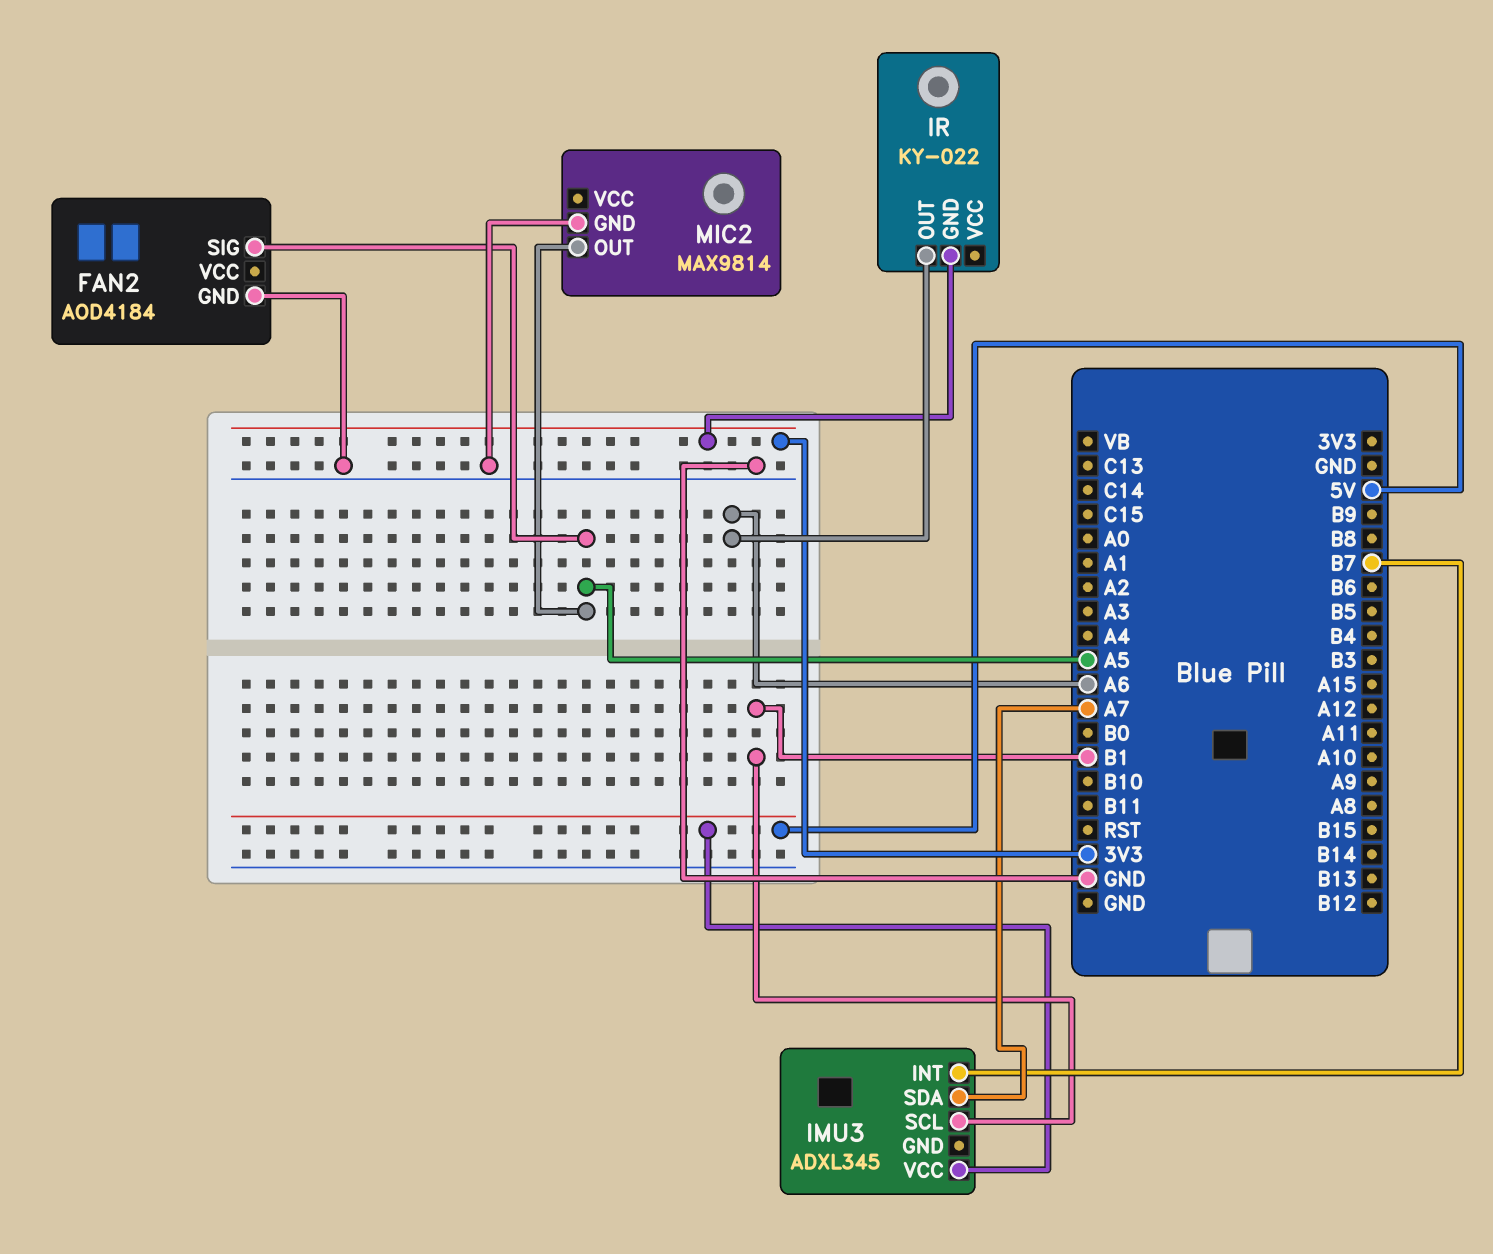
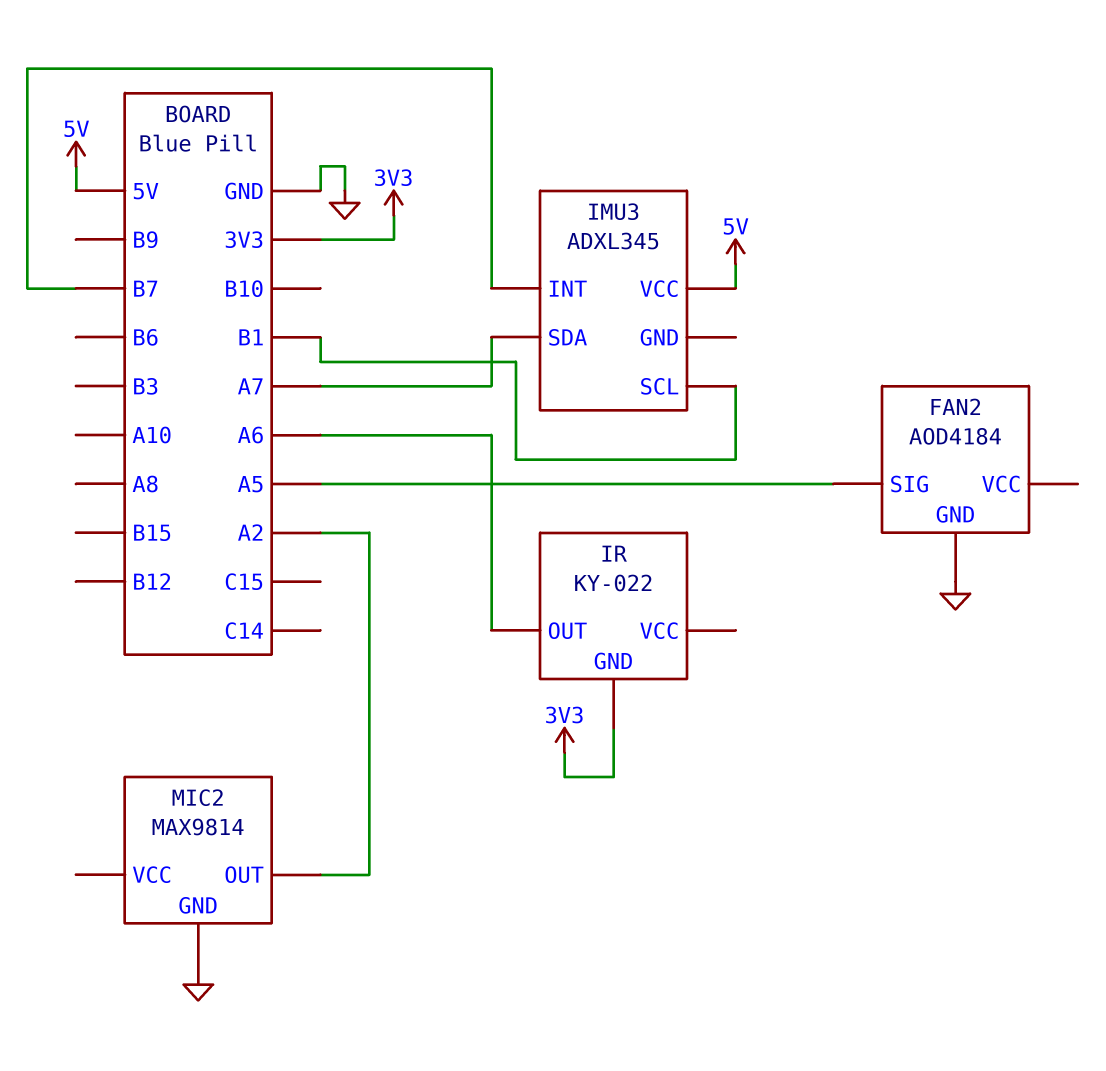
MIC2 pin OUT: A5 -> A2

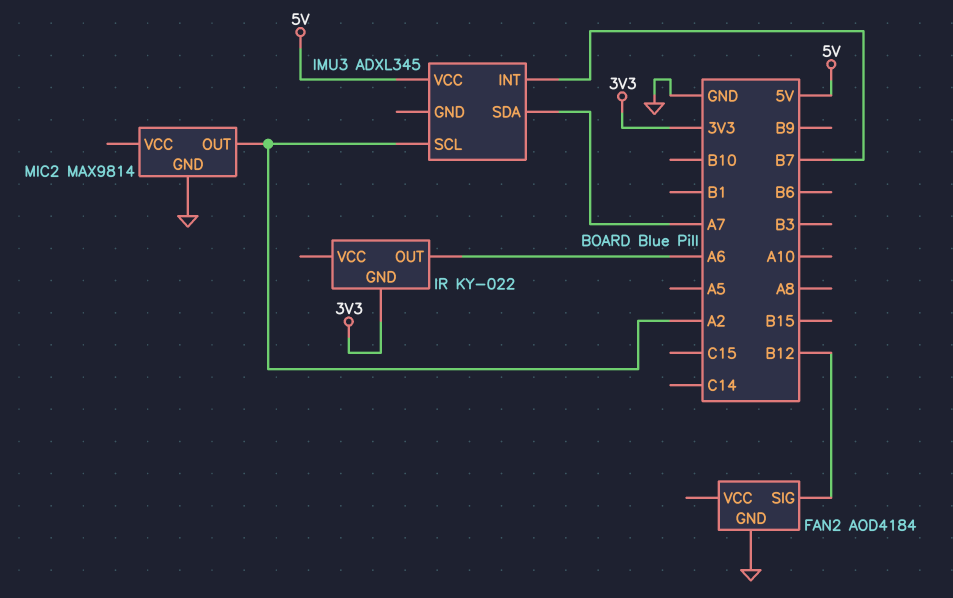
FAN2 pin SIG: A5 -> B12
IMU3 pin SCL: B1 -> A2

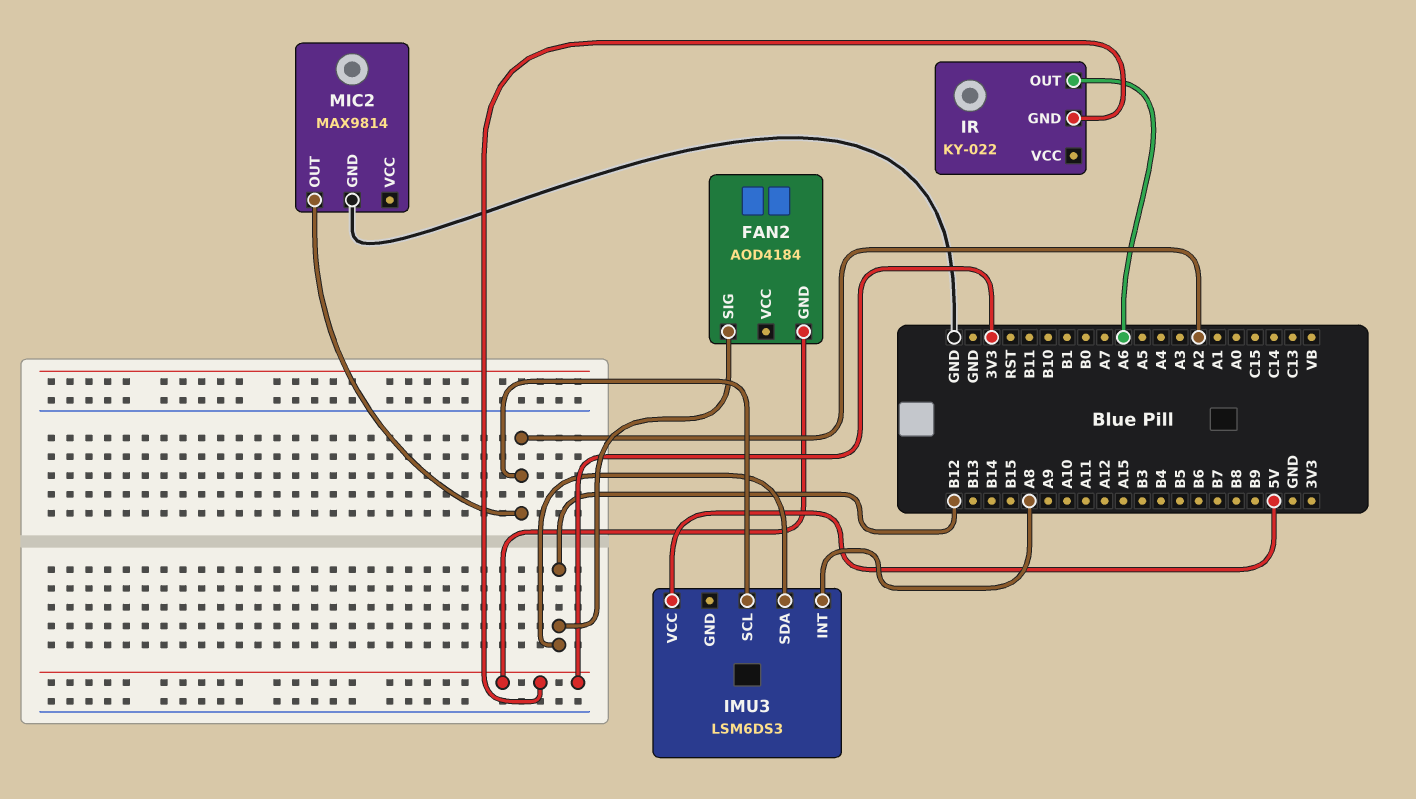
FAN2 pin GND: GND -> 3V3
IMU3: ADXL345 -> LSM6DS3
IMU3 pin INT: B7 -> A8
IMU3 pin SDA: A7 -> B12

